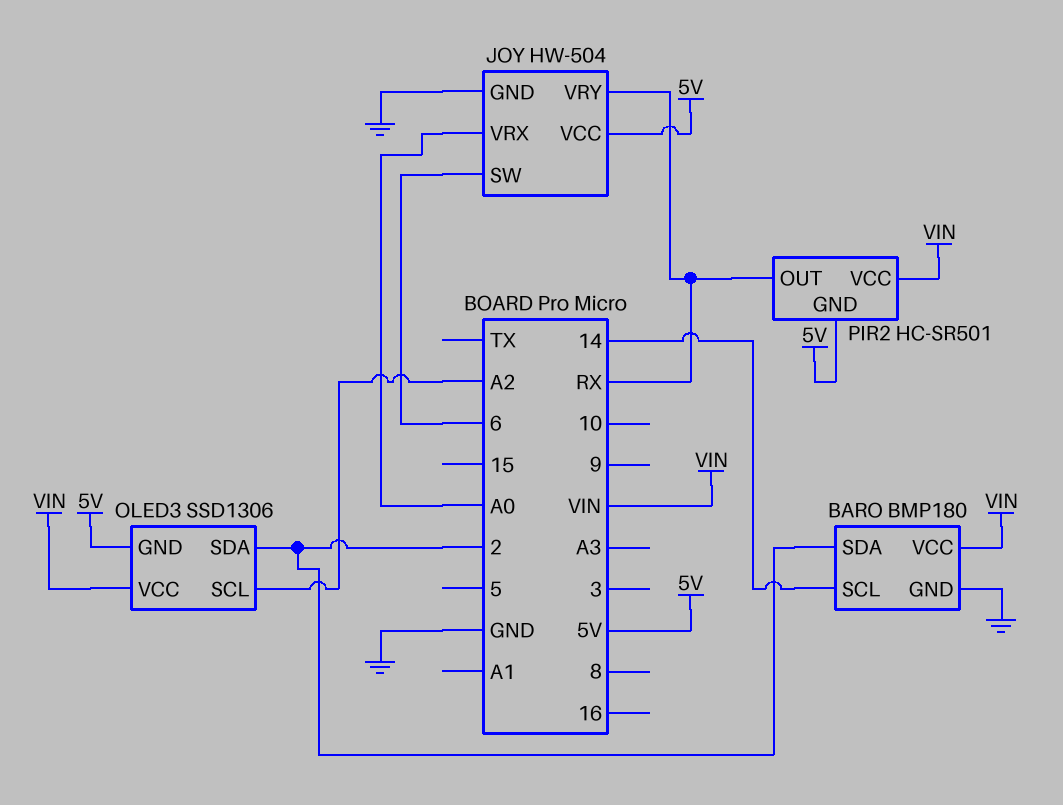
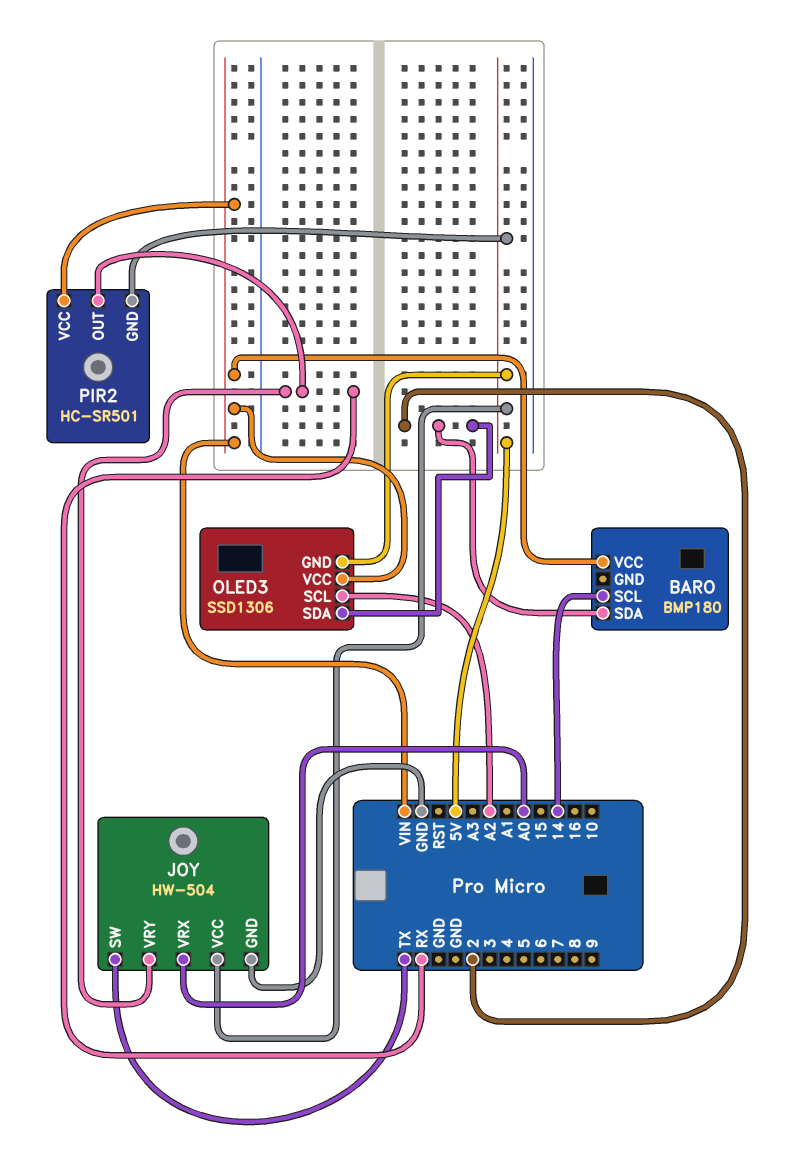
BARO pin GND: GND -> none
JOY pin SW: 6 -> TX

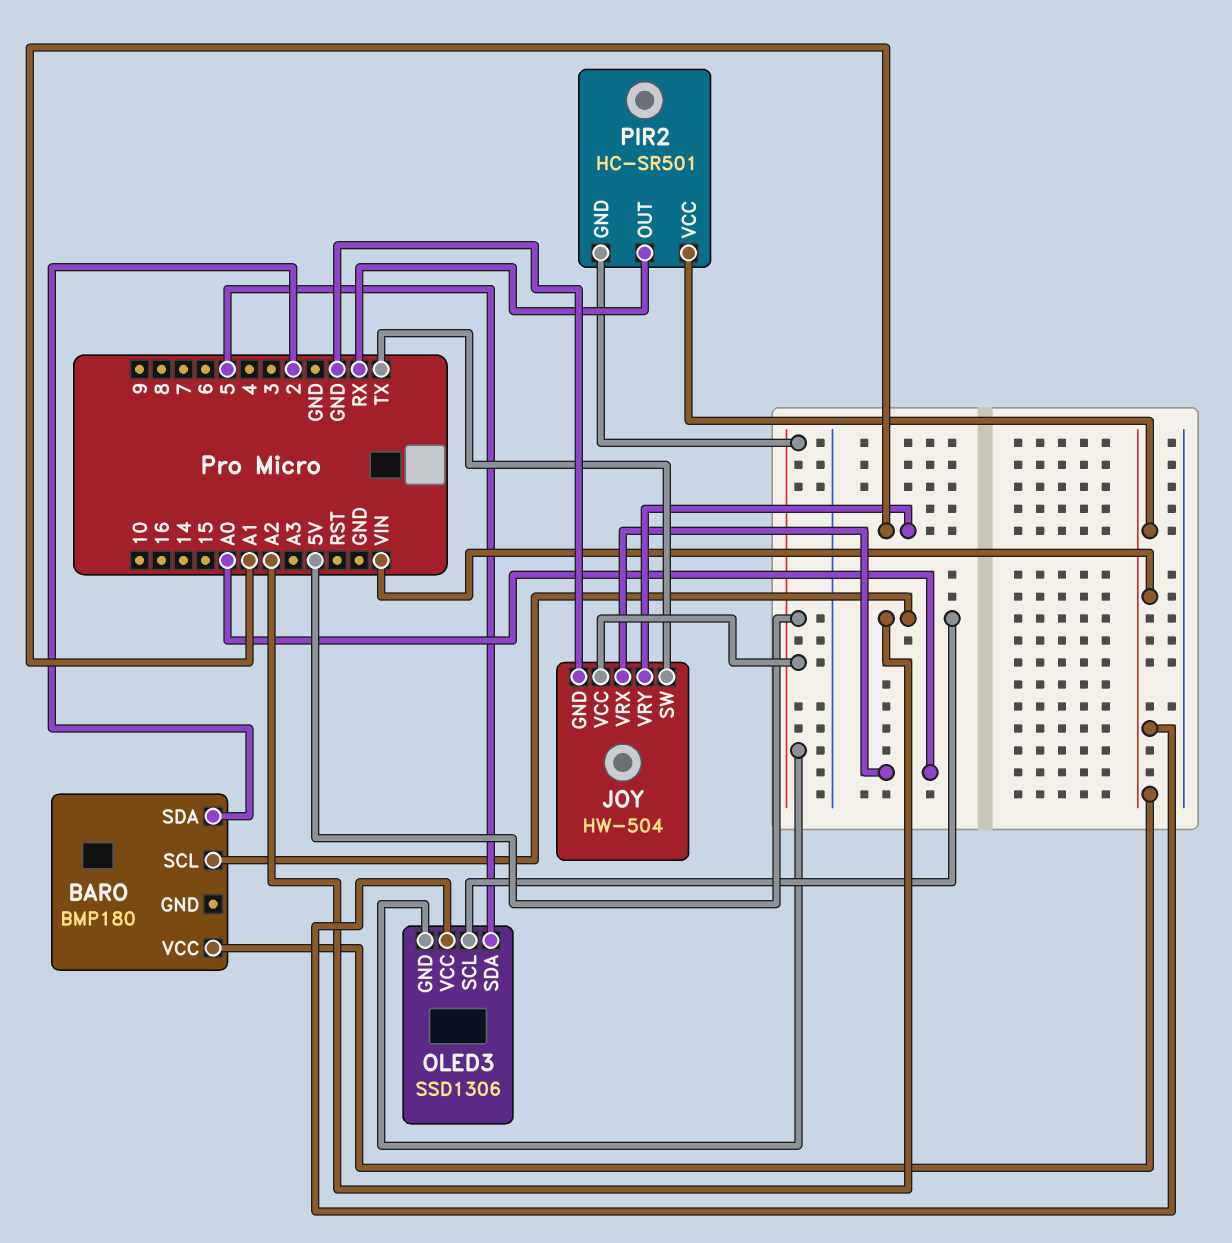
BARO pin SCL: 14 -> A2
JOY pin VRY: RX -> A1
OLED3 pin SDA: 2 -> 5

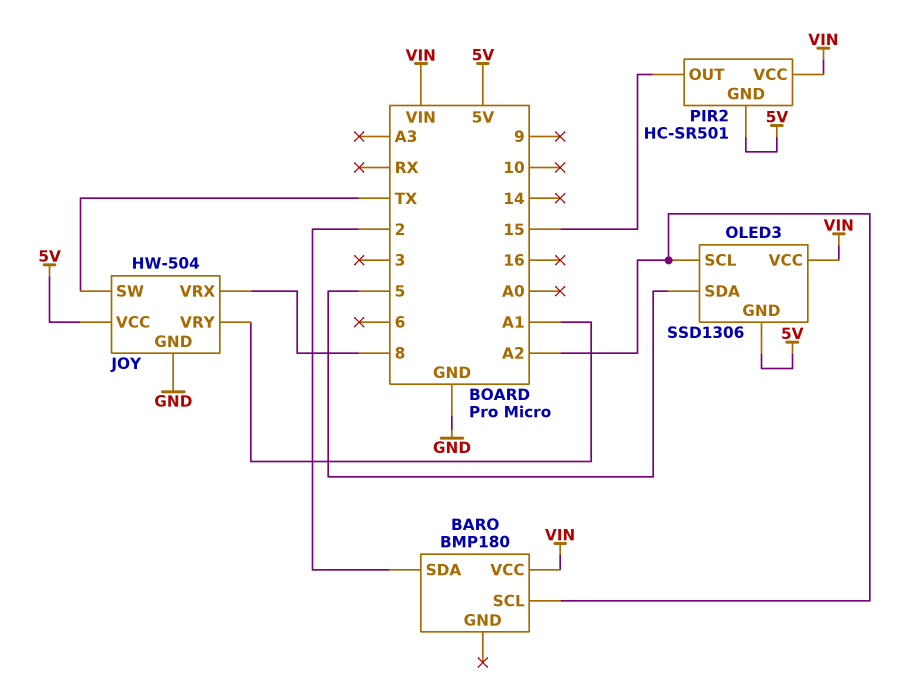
JOY pin VRX: A0 -> 8
PIR2 pin OUT: RX -> 15

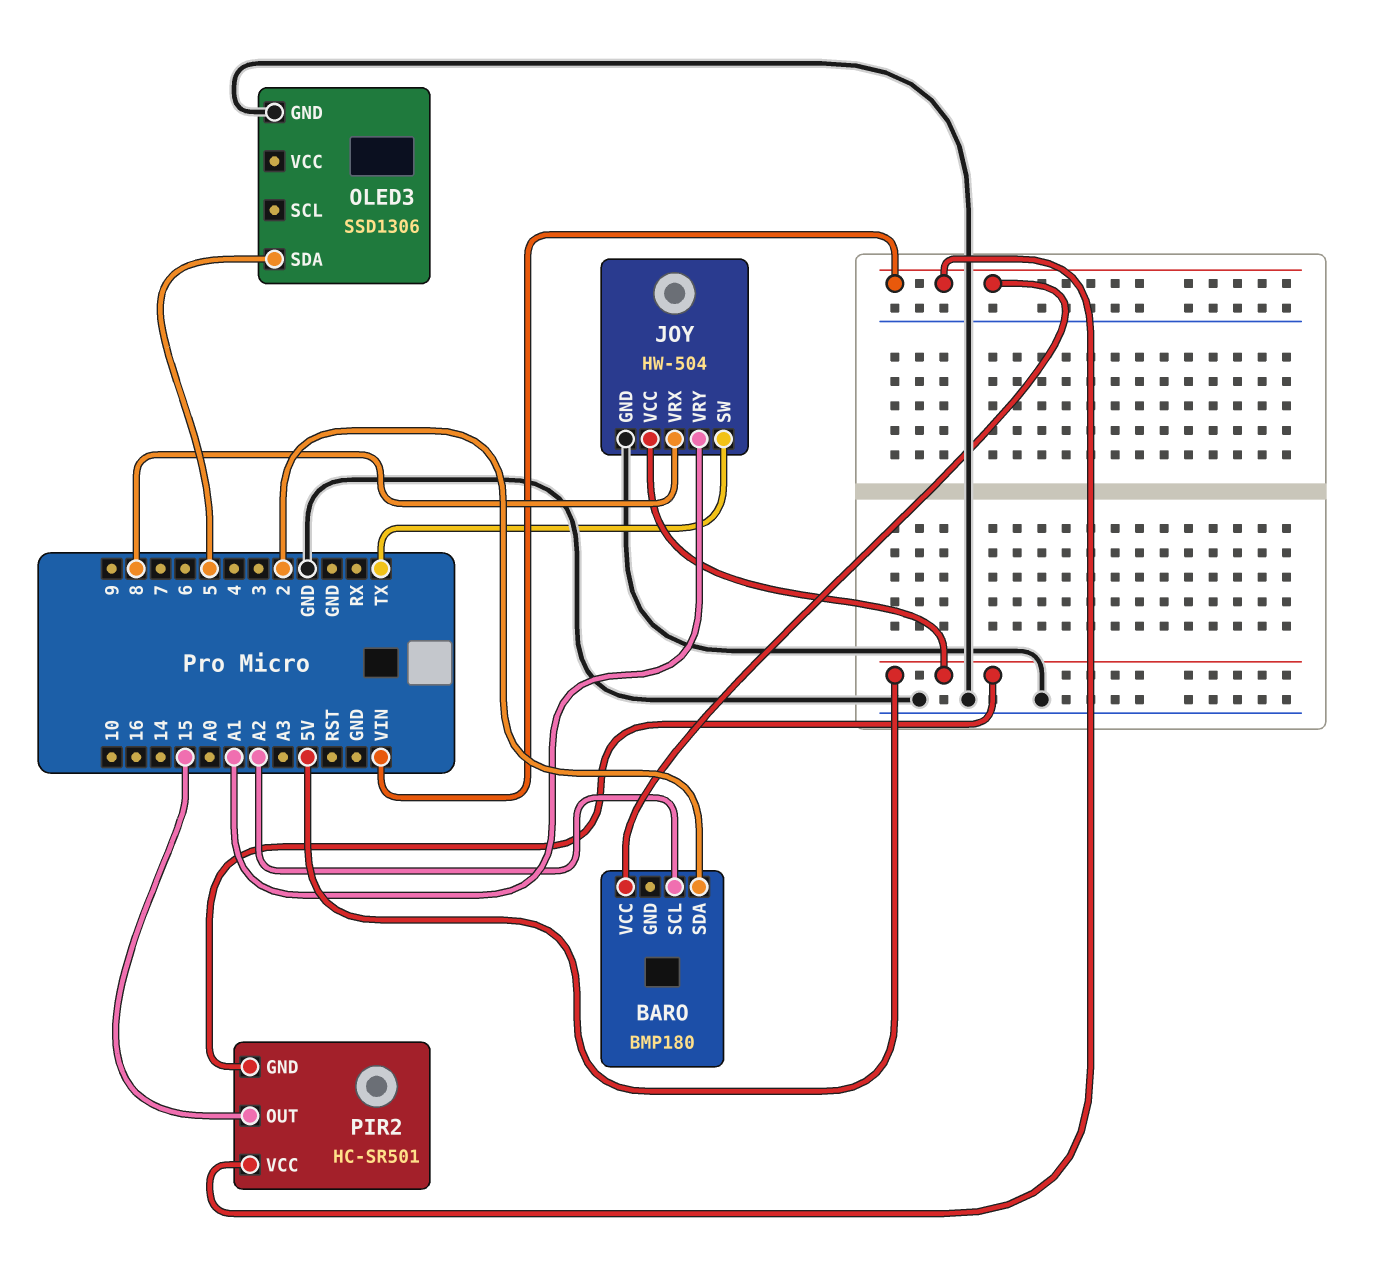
OLED3 pin GND: 5V -> GND
OLED3 pin SCL: A2 -> none
OLED3 pin VCC: VIN -> none

